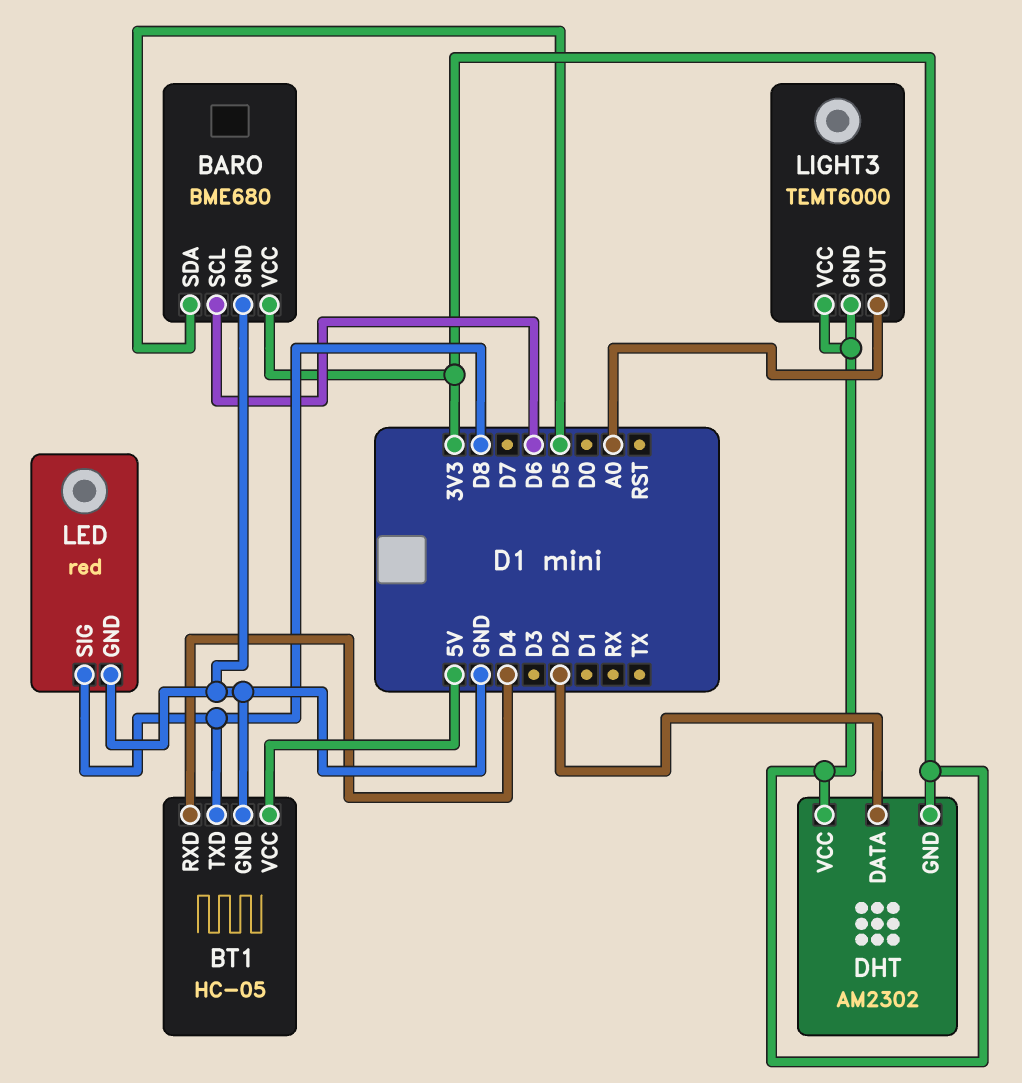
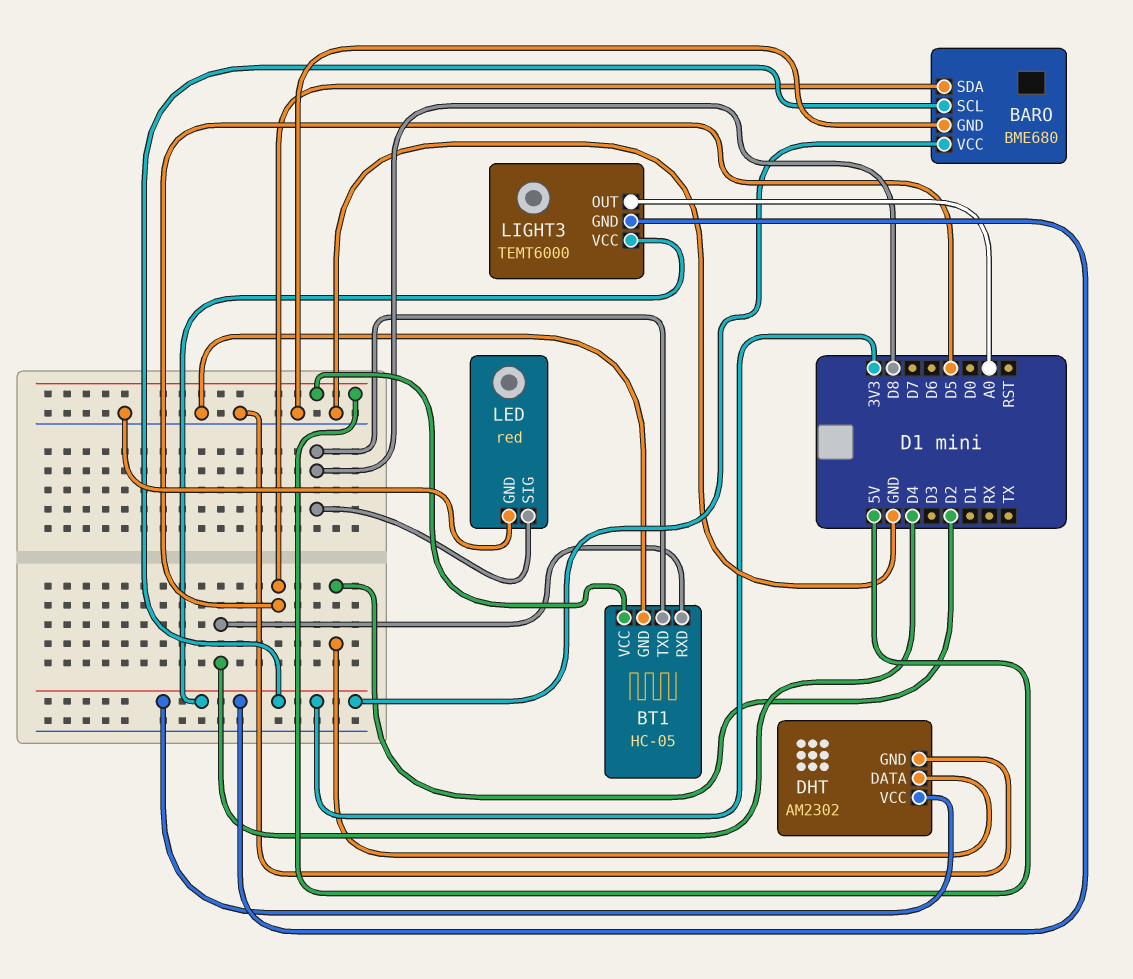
BARO pin SCL: D6 -> 3V3
DHT pin GND: 3V3 -> GND

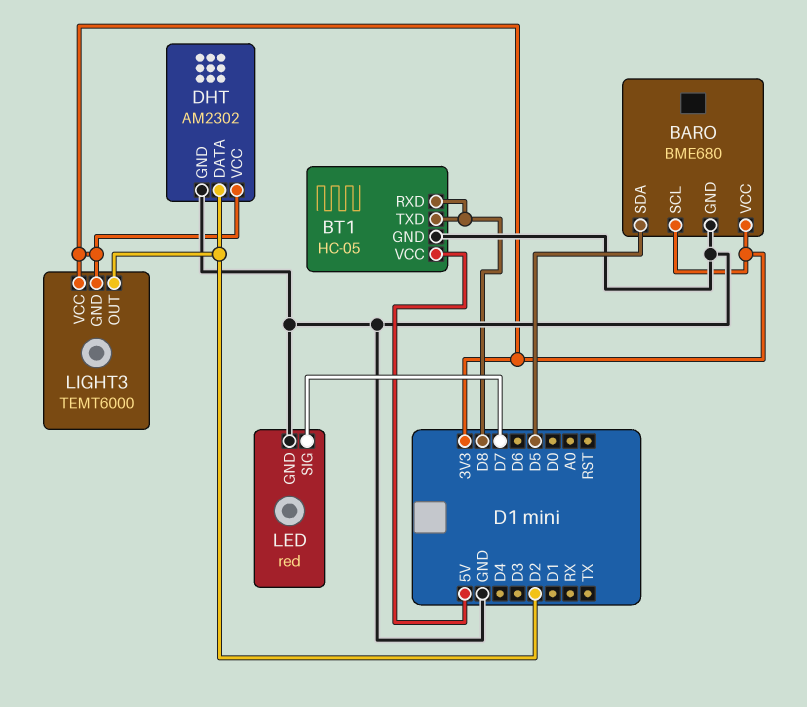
BT1 pin RXD: D4 -> D8
LED pin SIG: D8 -> D7
LIGHT3 pin OUT: A0 -> D2

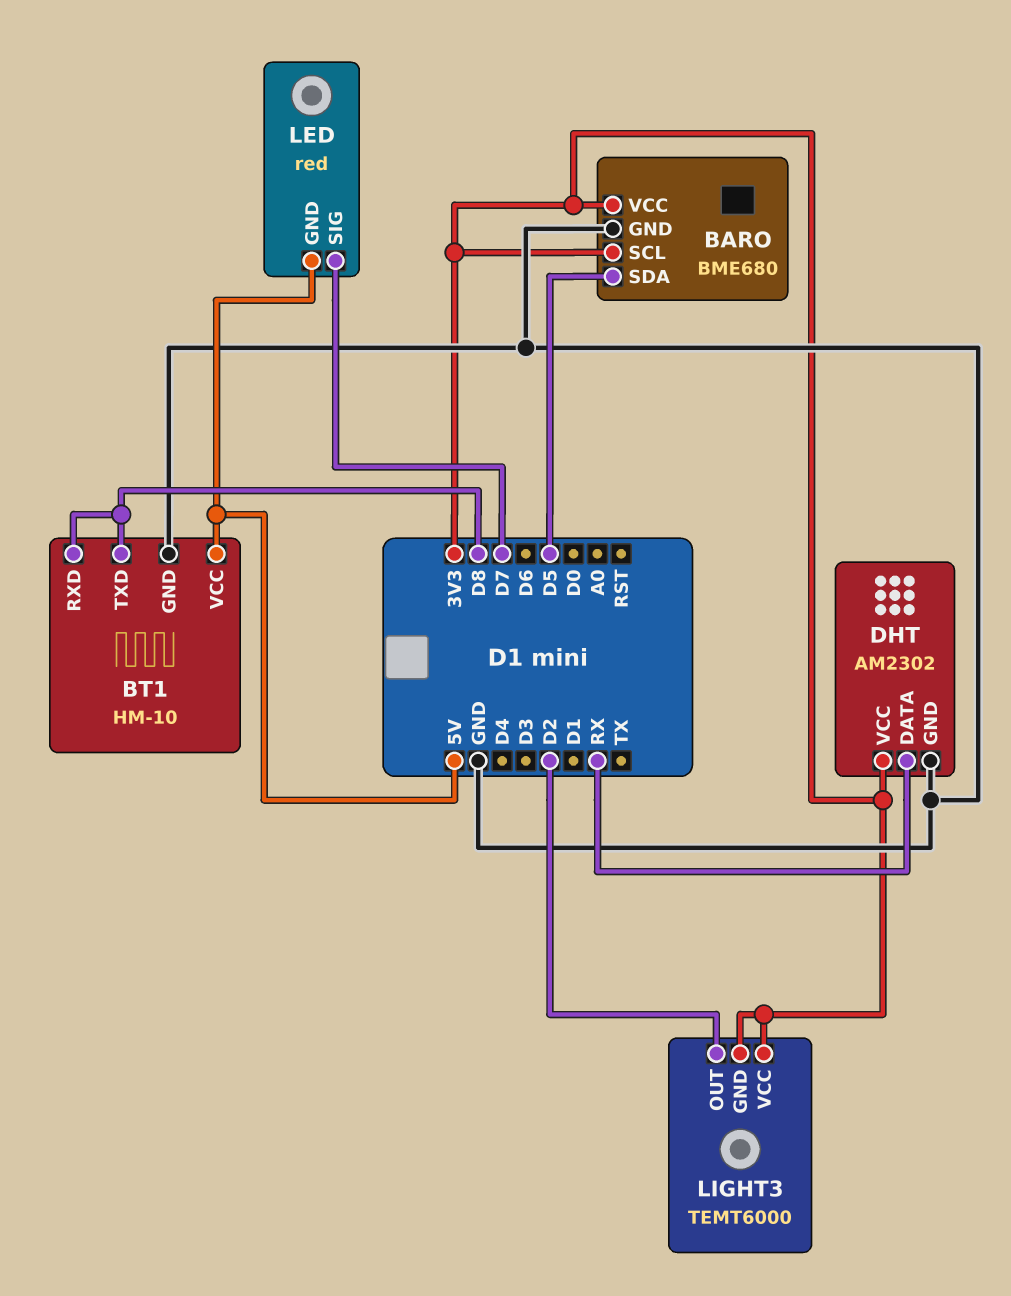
BT1: HC-05 -> HM-10
DHT pin DATA: D2 -> RX
LED pin GND: GND -> 5V

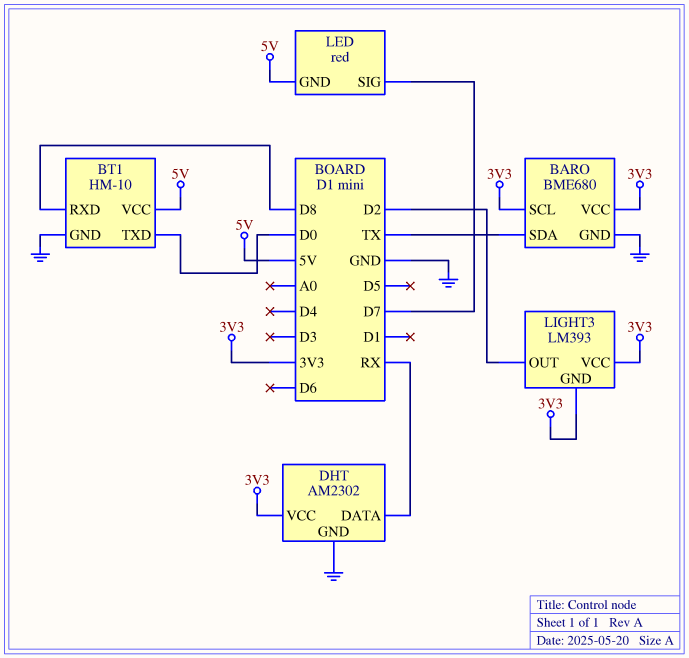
BARO pin SDA: D5 -> TX
BT1 pin TXD: D8 -> D0
LIGHT3: TEMT6000 -> LM393

